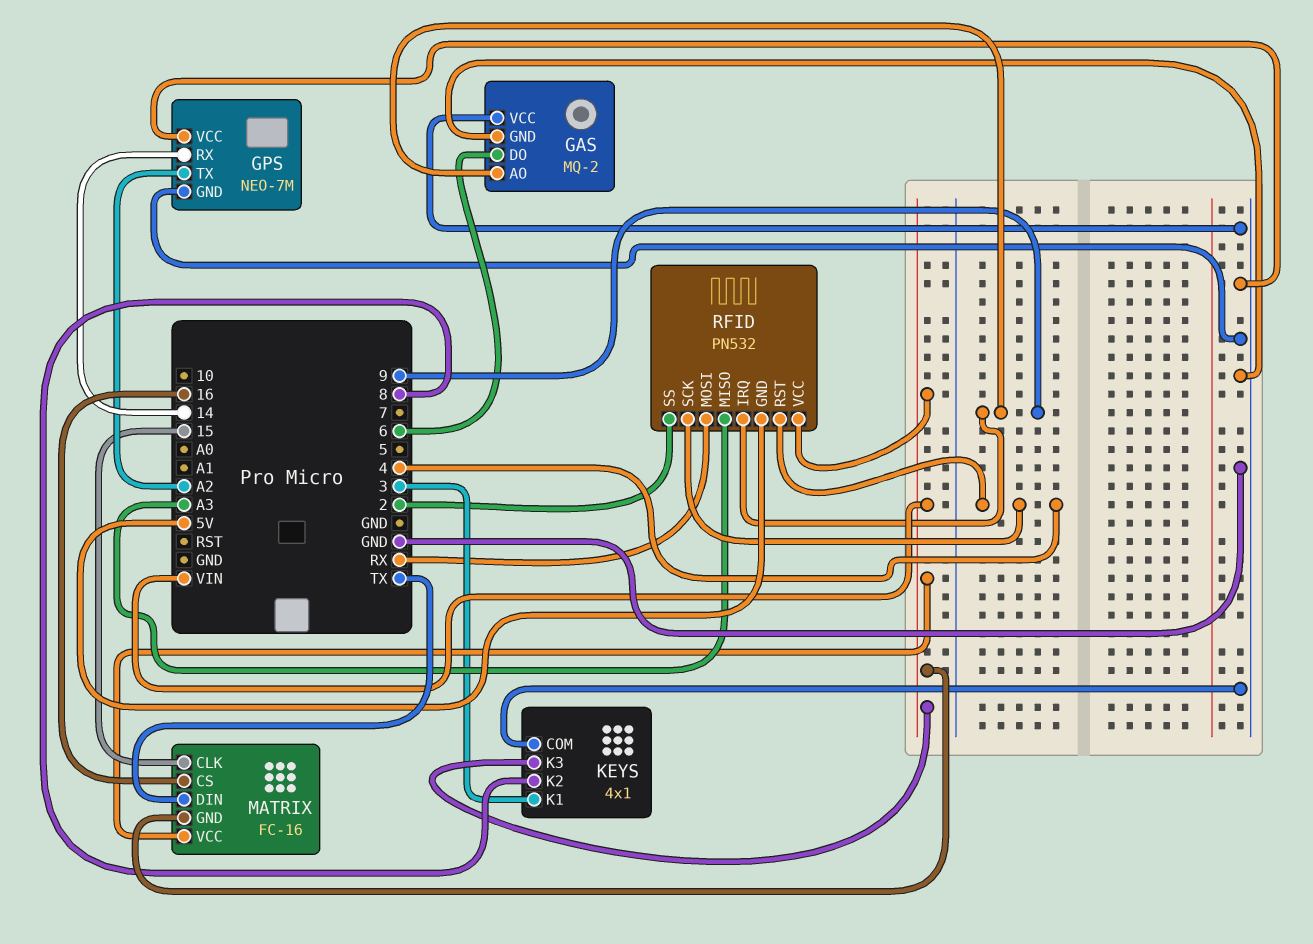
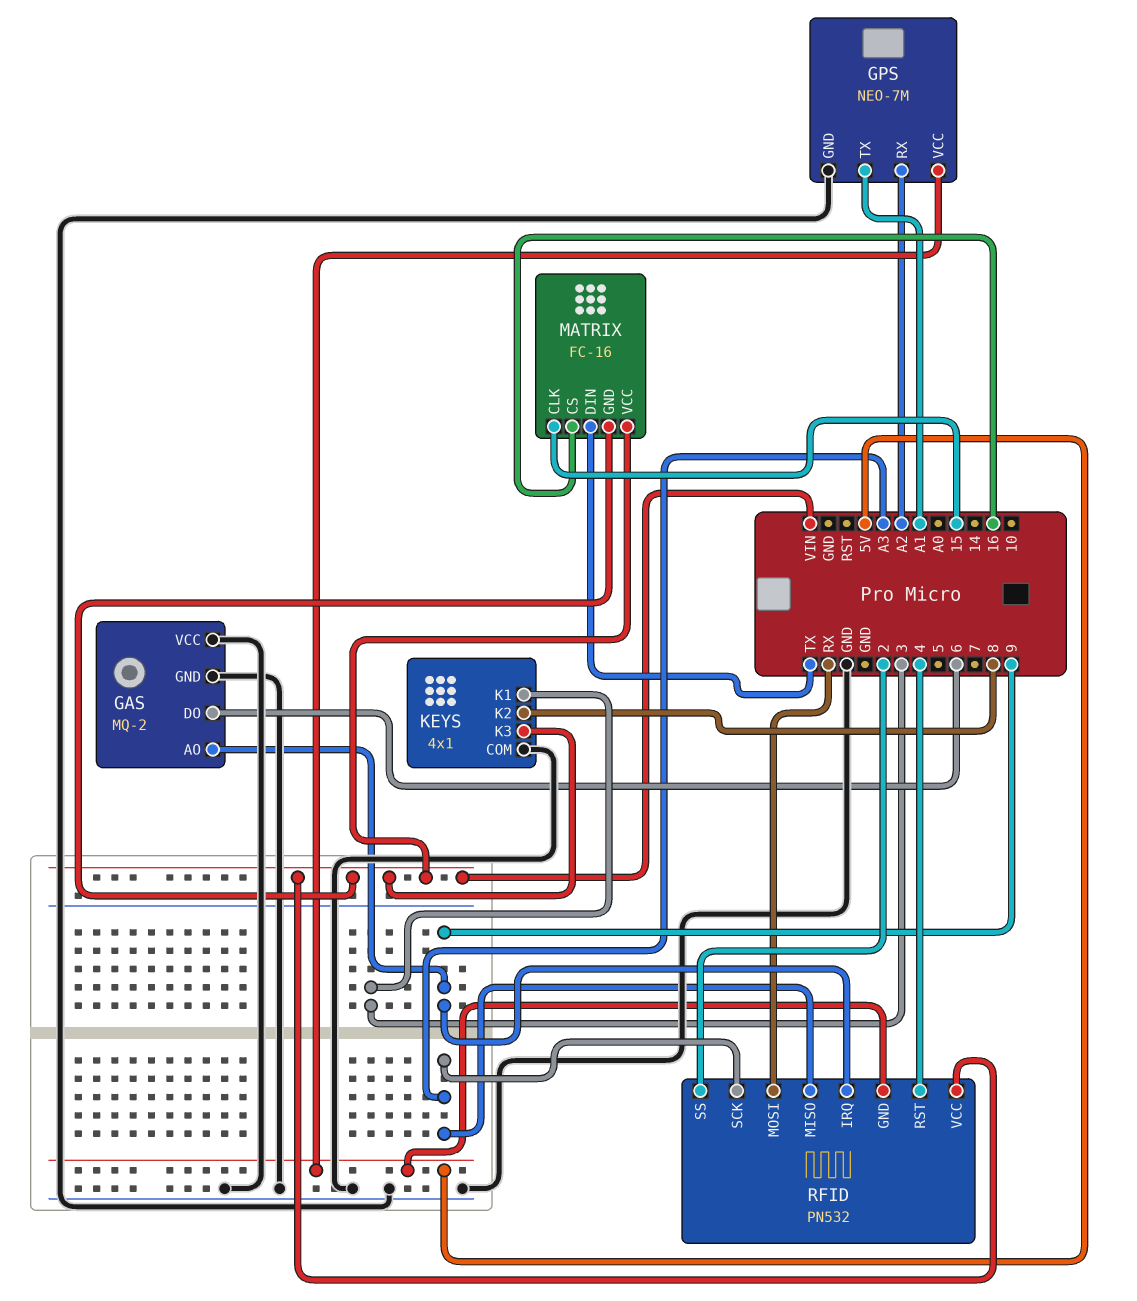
GPS pin RX: 14 -> A2
GPS pin TX: A2 -> A1
GPS pin VCC: GND -> 5V
RFID pin SCK: 4 -> A3

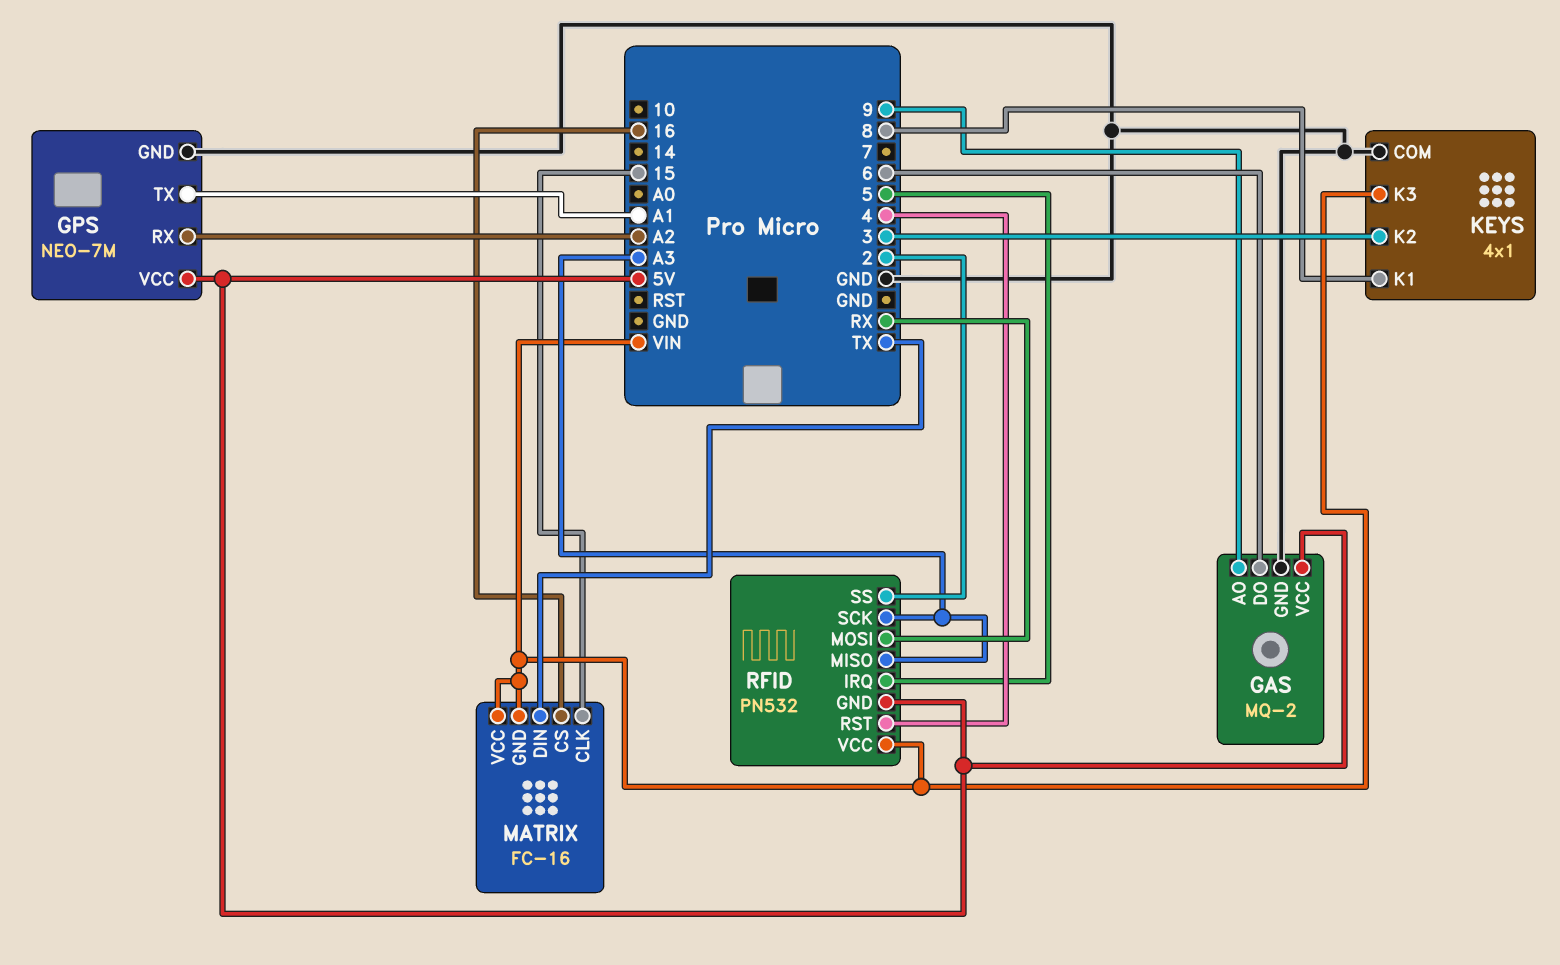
GAS pin VCC: GND -> 5V
KEYS pin K1: 3 -> 8
KEYS pin K2: 8 -> 3
RFID pin IRQ: 9 -> 5

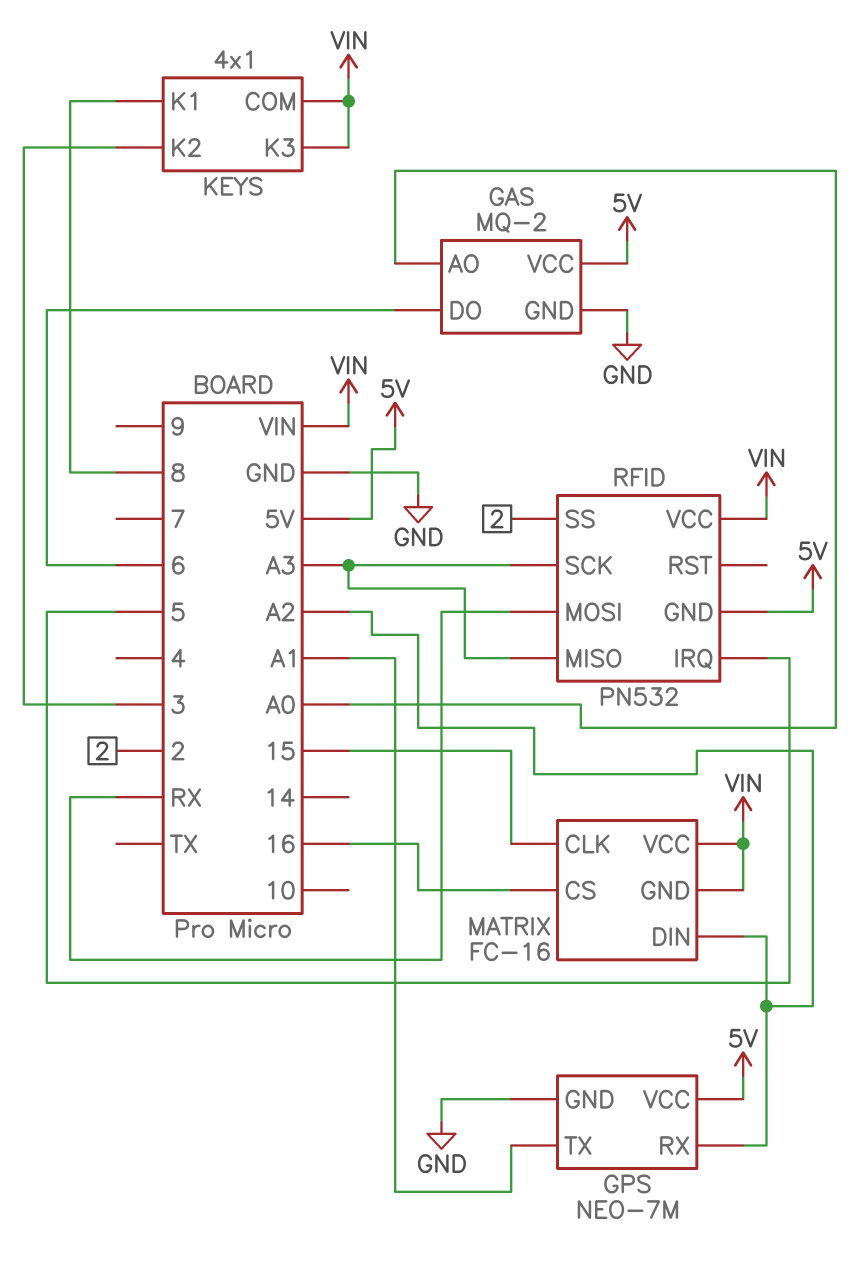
GAS pin AO: 9 -> A0
KEYS pin COM: GND -> VIN
MATRIX pin DIN: TX -> A2
RFID pin RST: 4 -> none

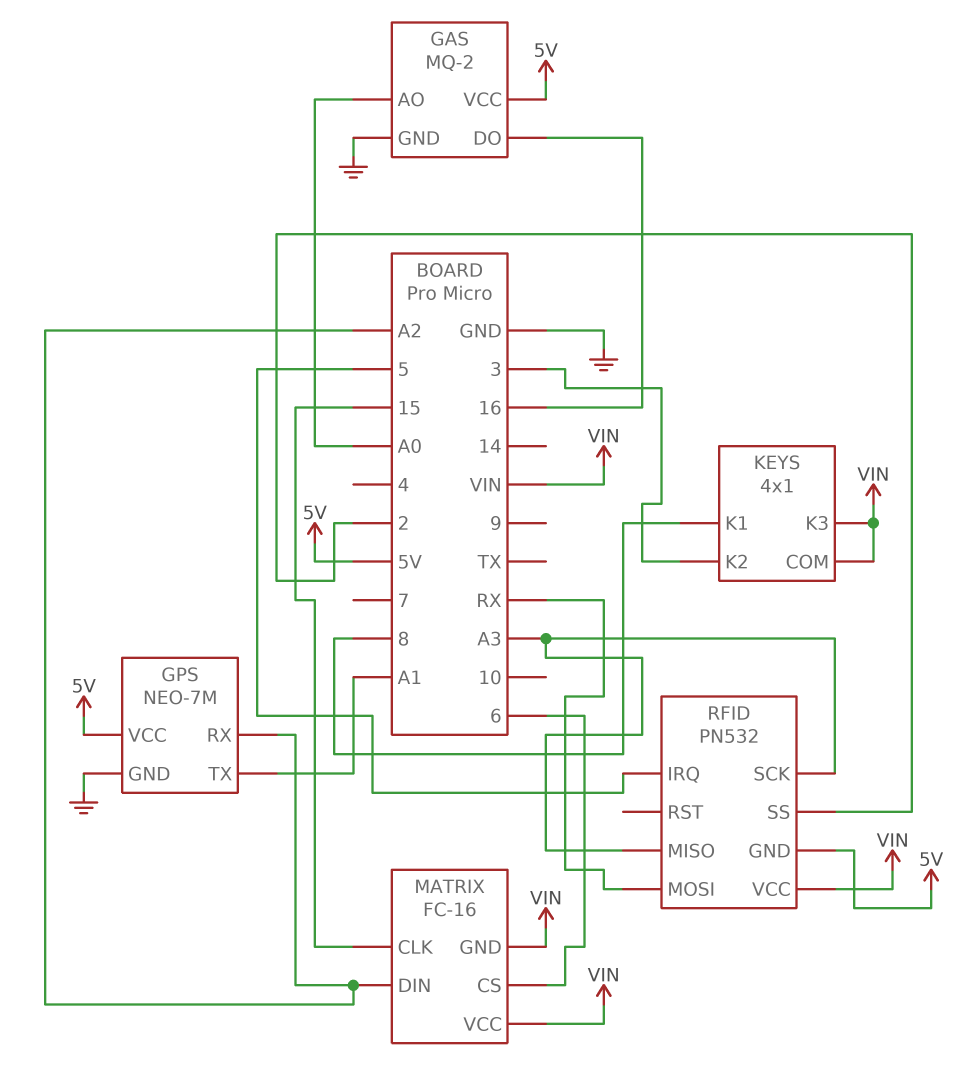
GAS pin DO: 6 -> 16
MATRIX pin CS: 16 -> 6

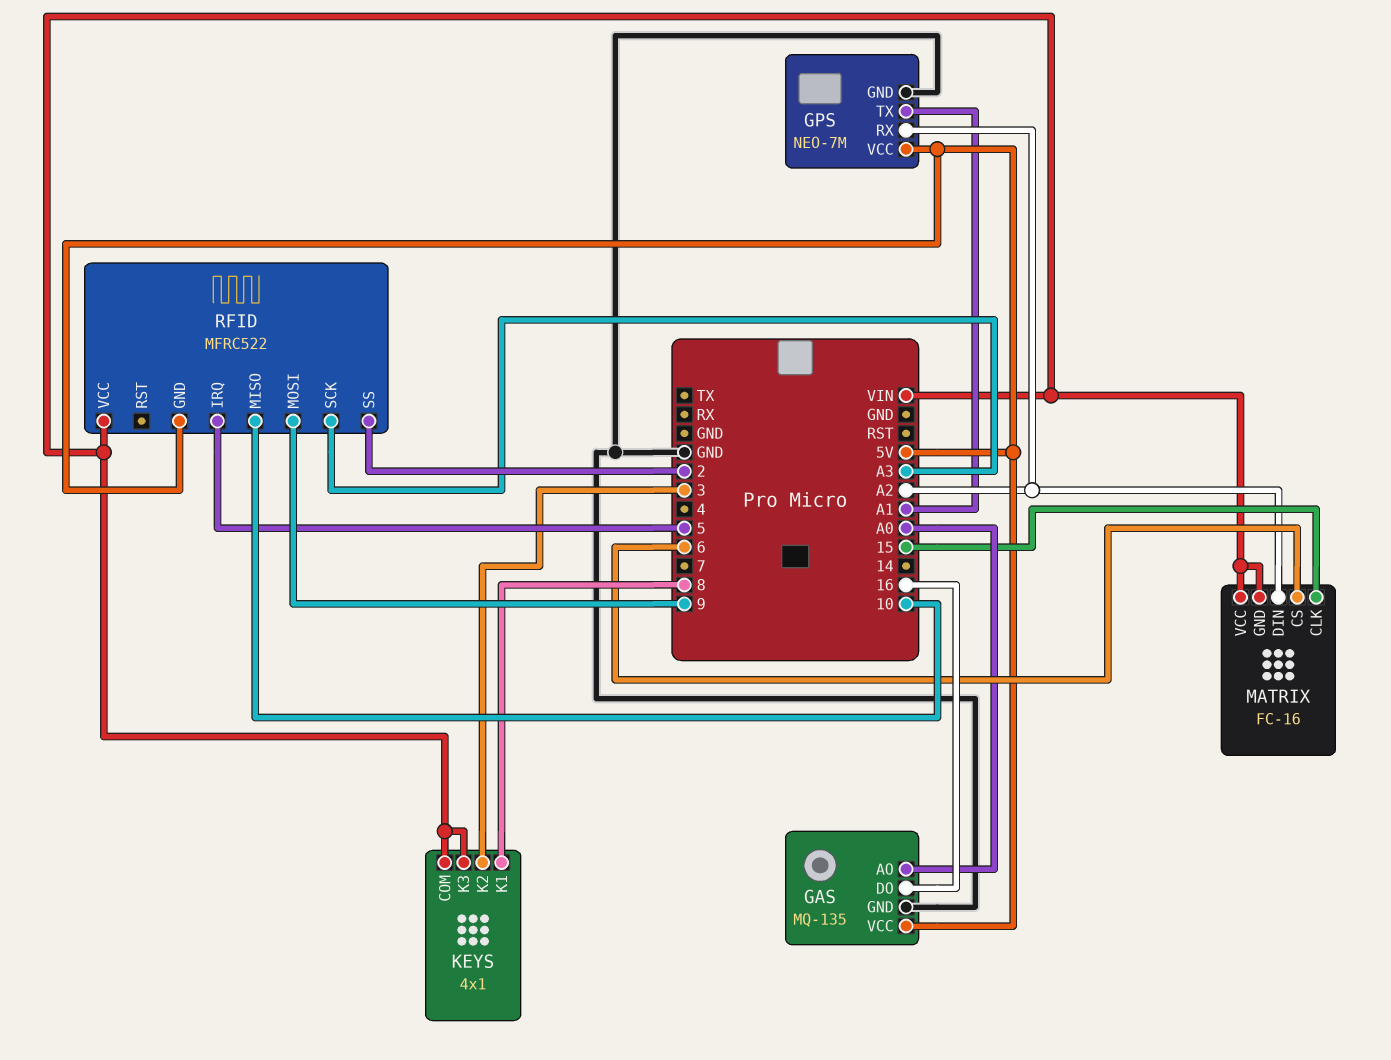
GAS: MQ-2 -> MQ-135
RFID: PN532 -> MFRC522
RFID pin MISO: A3 -> 10
RFID pin MOSI: RX -> 9

